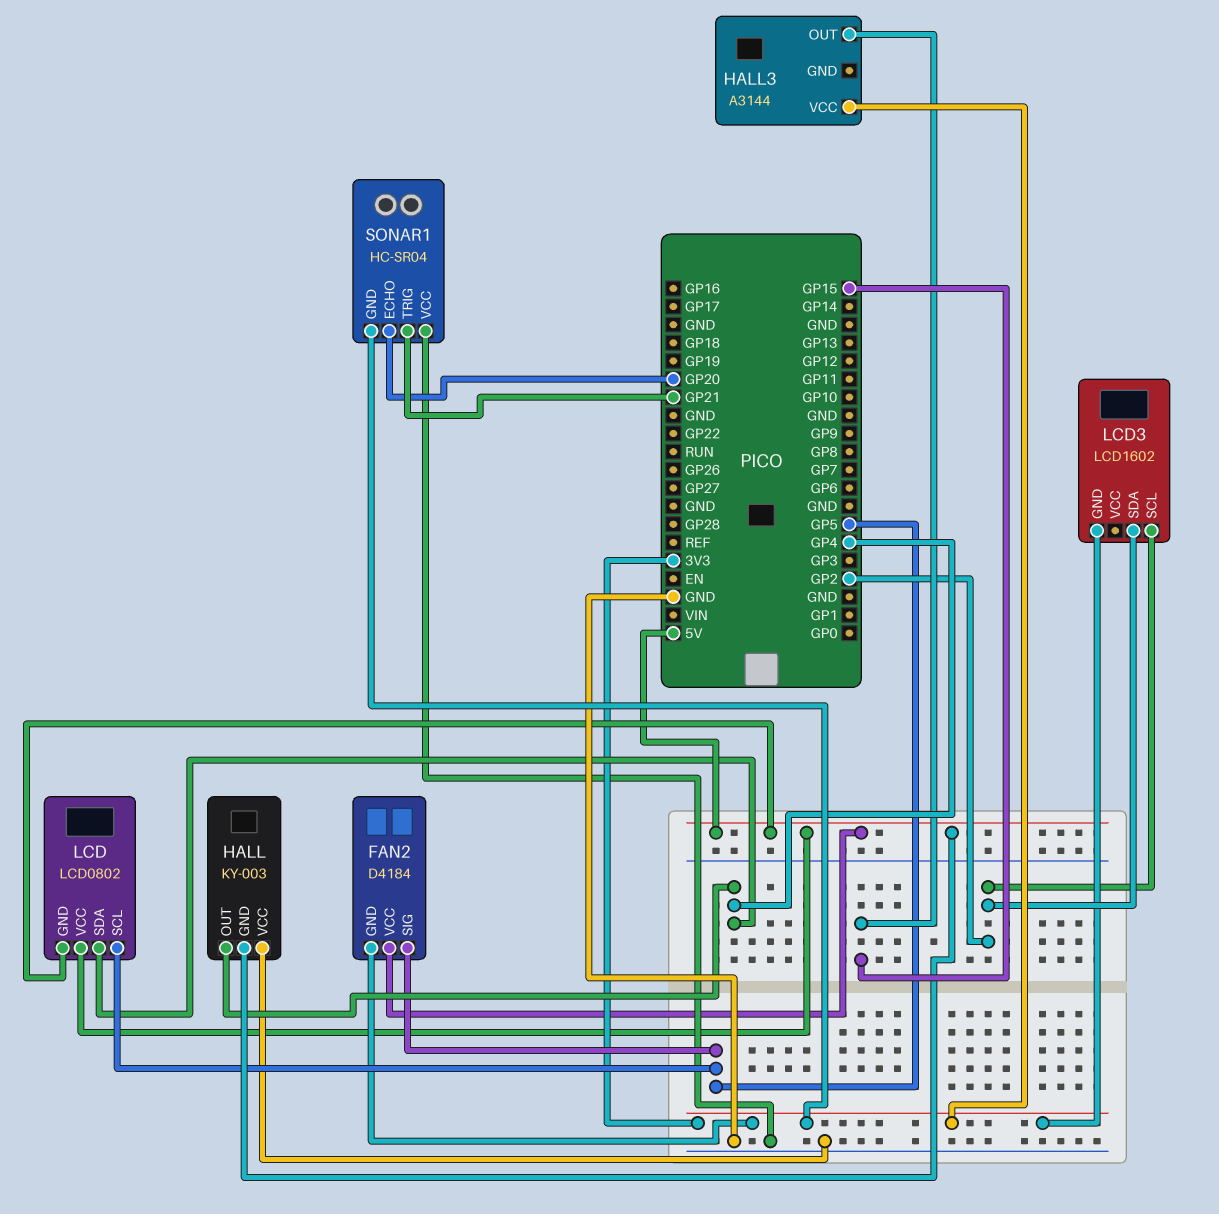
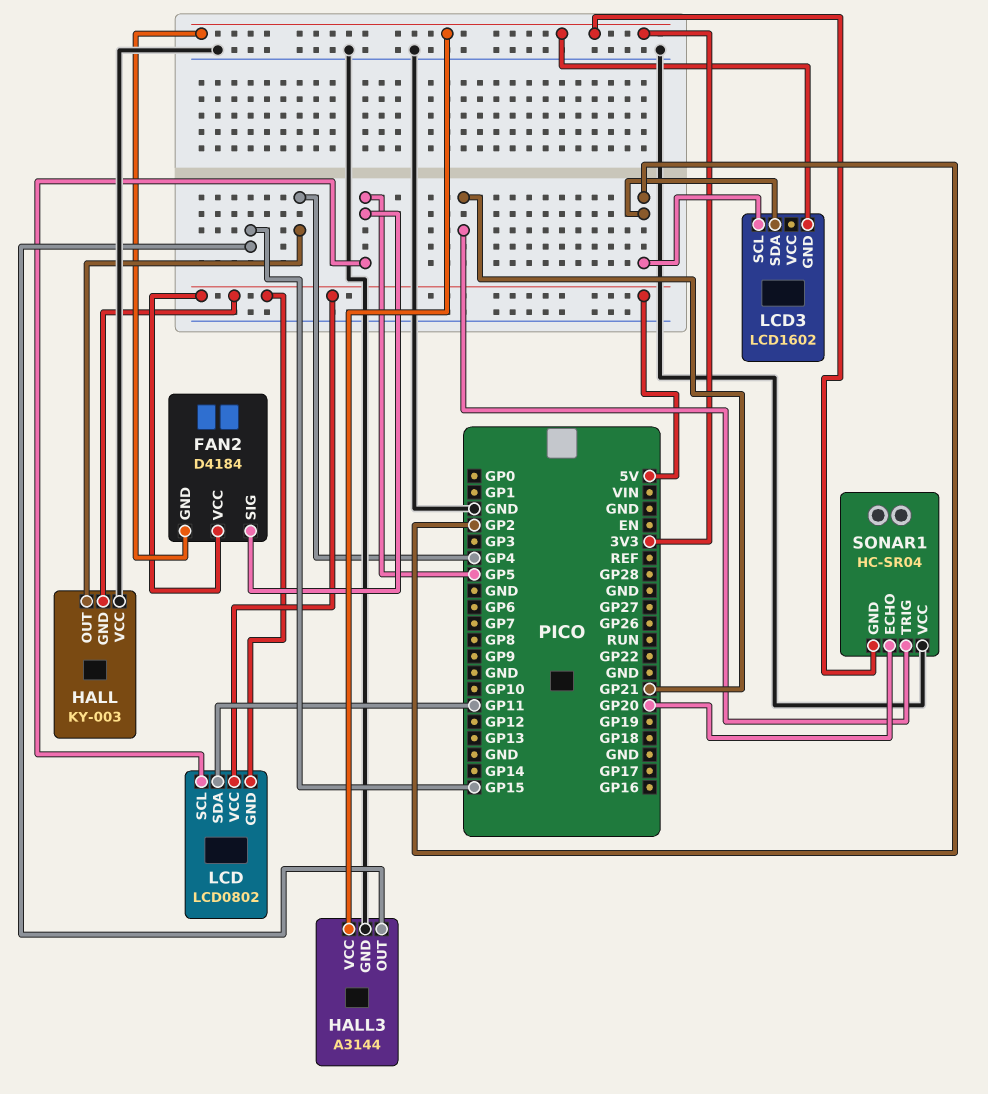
HALL3 pin GND: none -> GND
LCD pin SDA: GP4 -> GP11

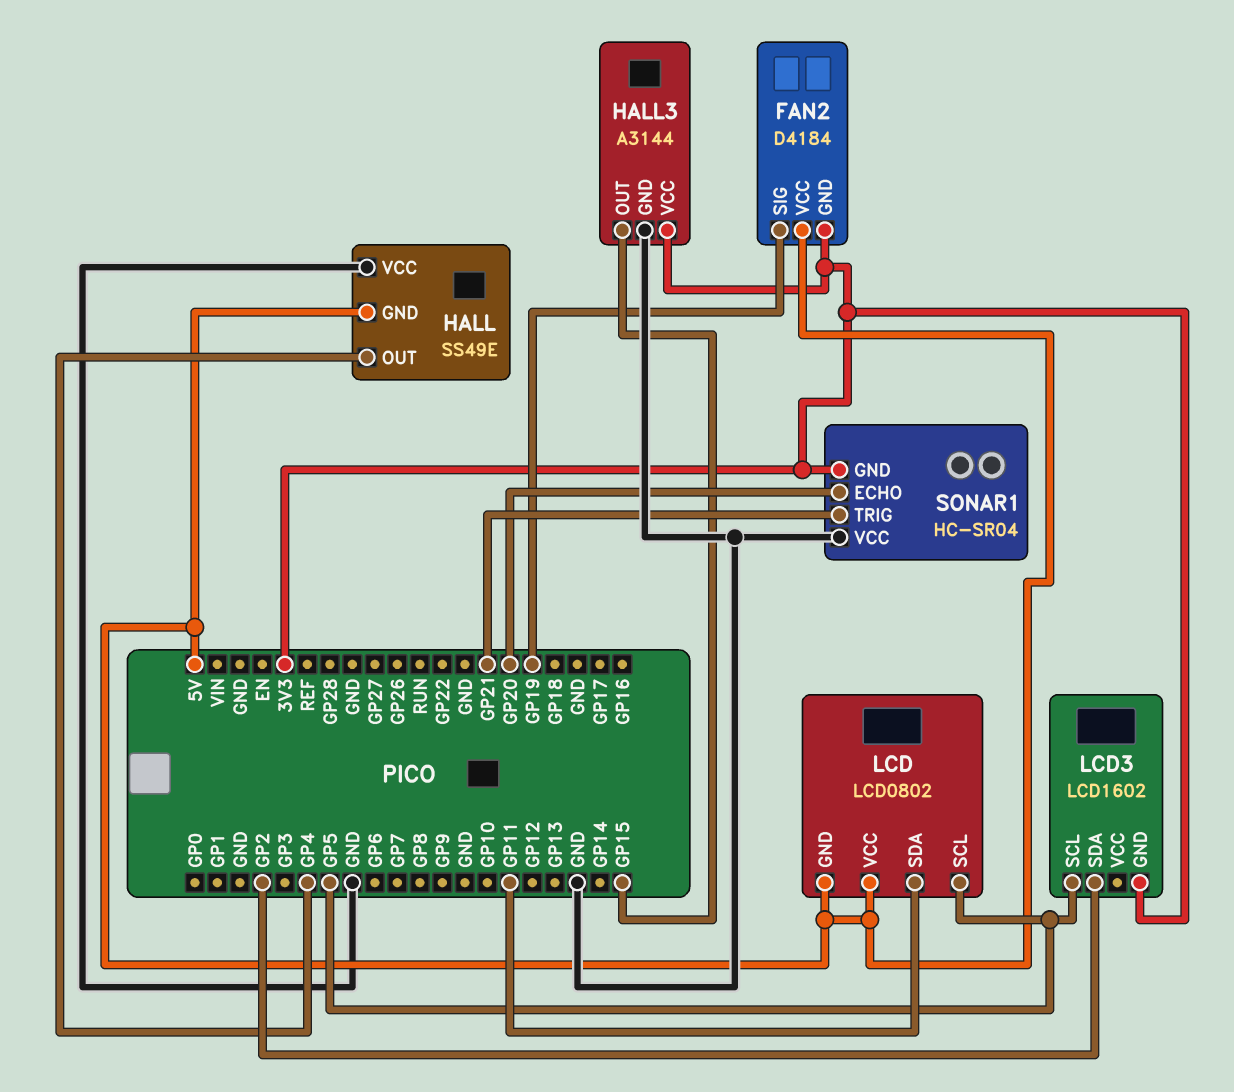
FAN2 pin SIG: GP5 -> GP19
HALL: KY-003 -> SS49E
LCD3 pin SCL: GP2 -> GP5

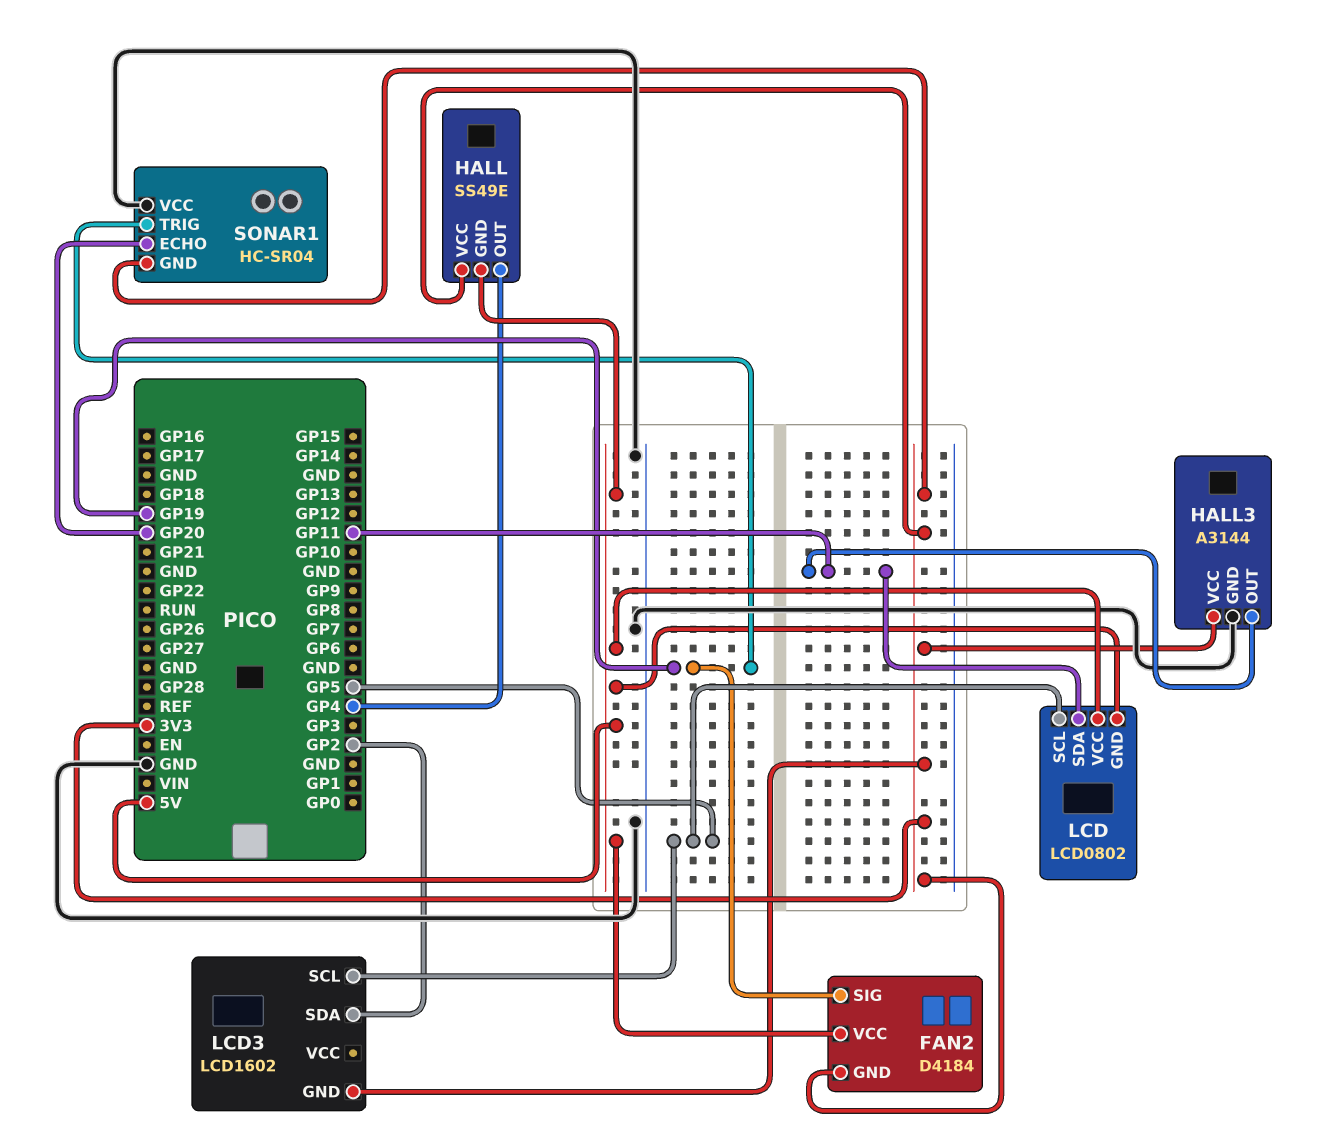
HALL pin VCC: GND -> 3V3
HALL3 pin OUT: GP15 -> GP11
SONAR1 pin TRIG: GP21 -> GP19

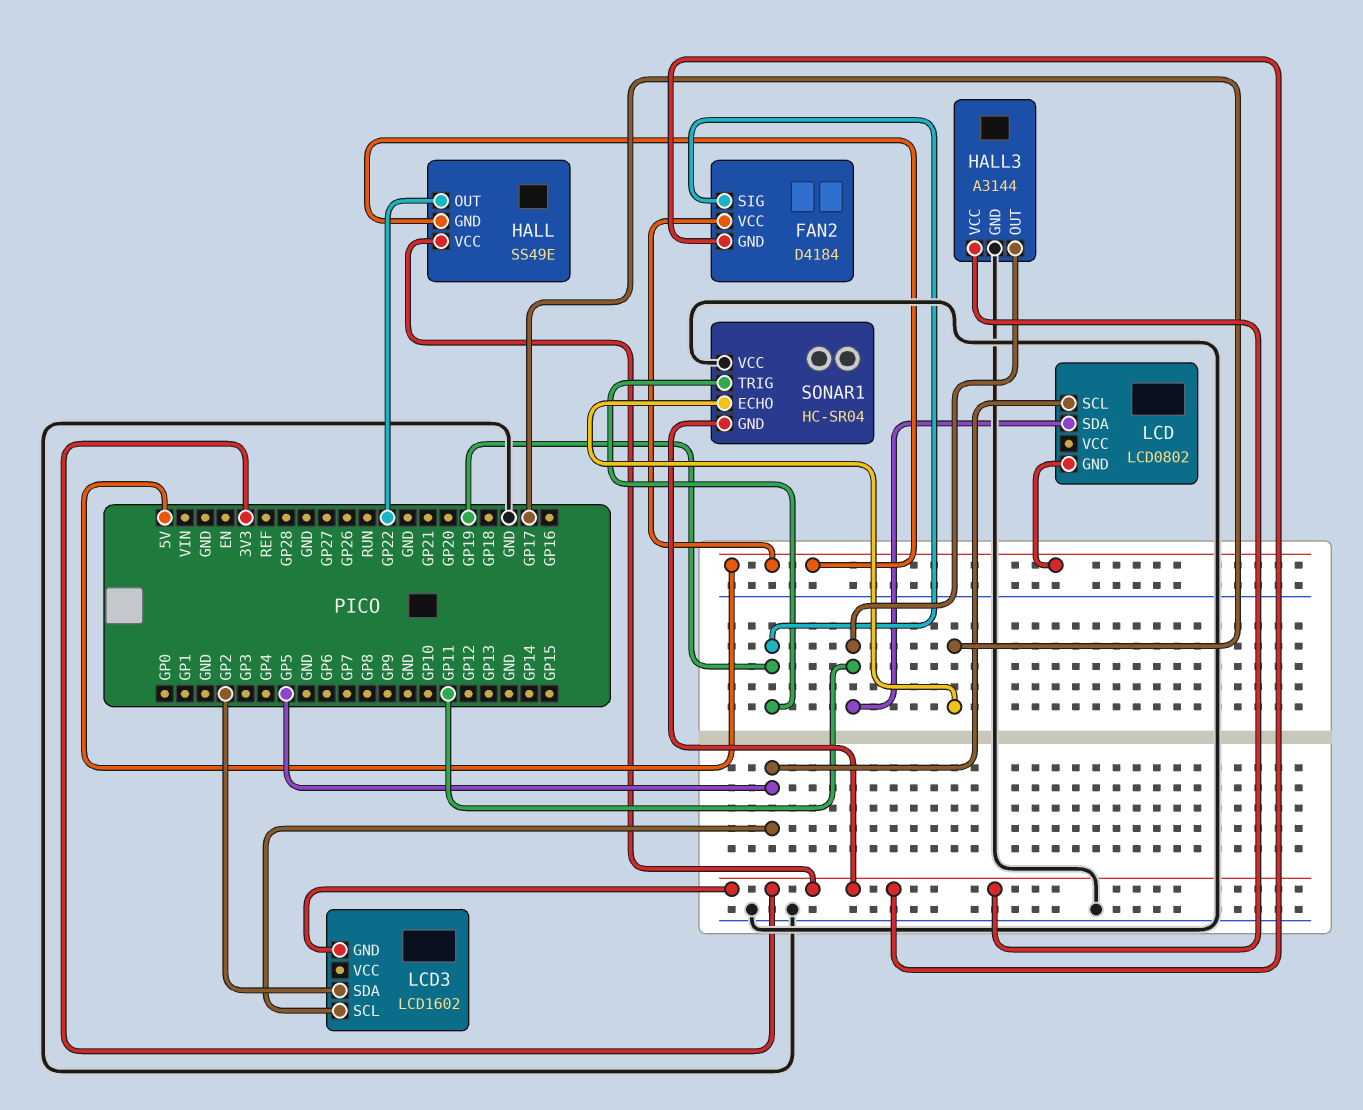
HALL pin OUT: GP4 -> GP22
LCD pin VCC: 5V -> none
SONAR1 pin ECHO: GP20 -> GP17

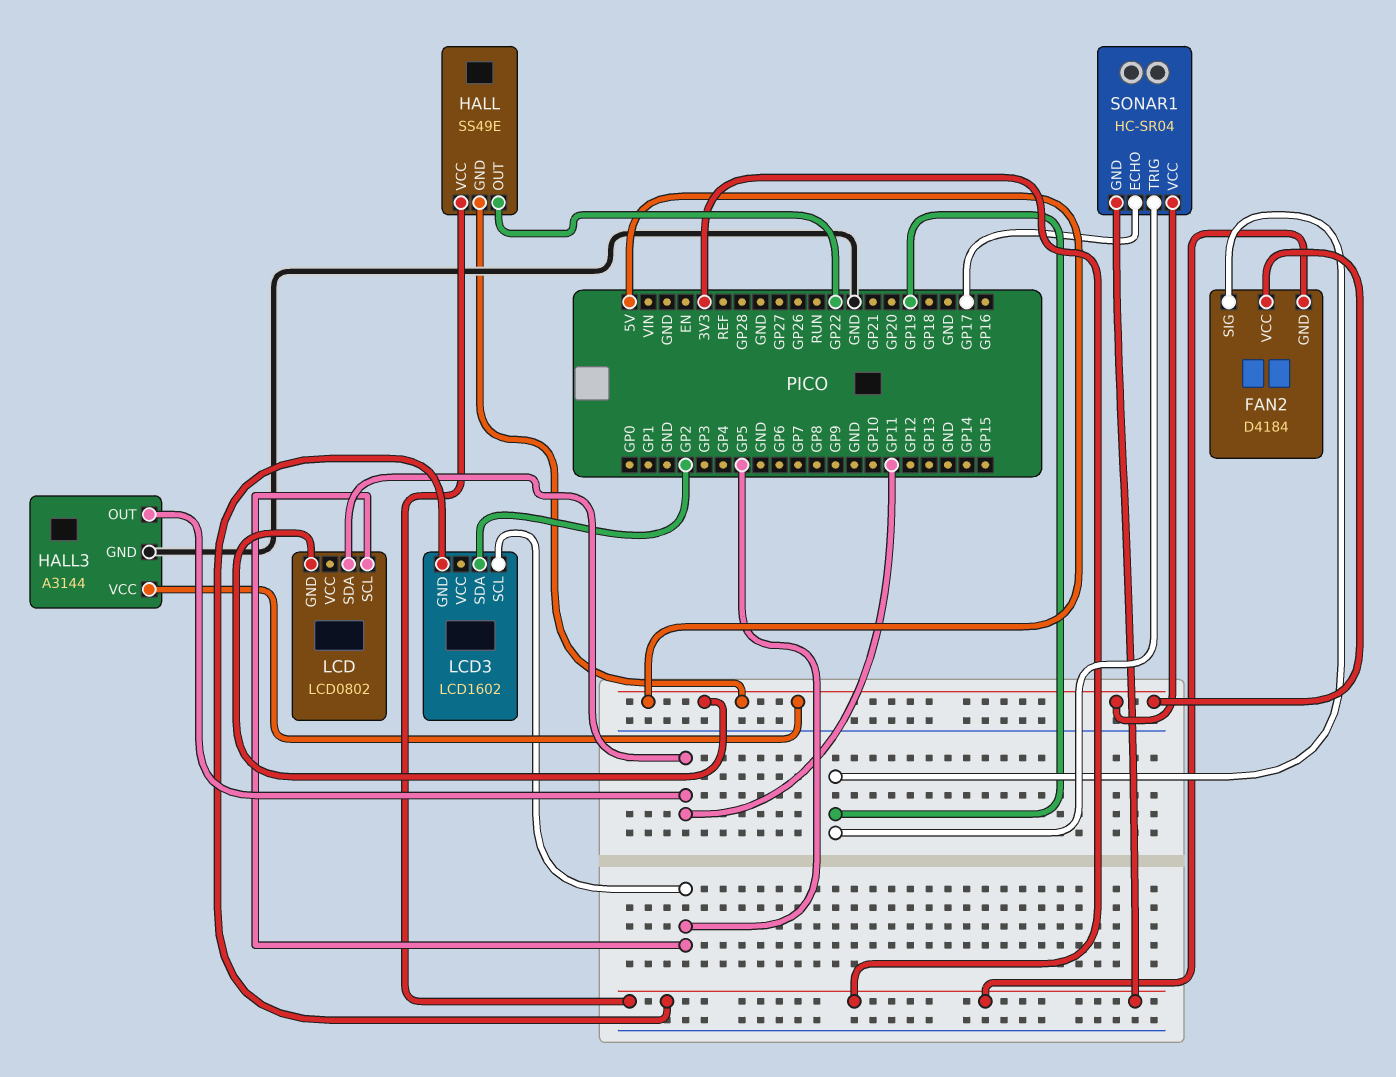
HALL3 pin VCC: 3V3 -> 5V
SONAR1 pin VCC: GND -> 5V

